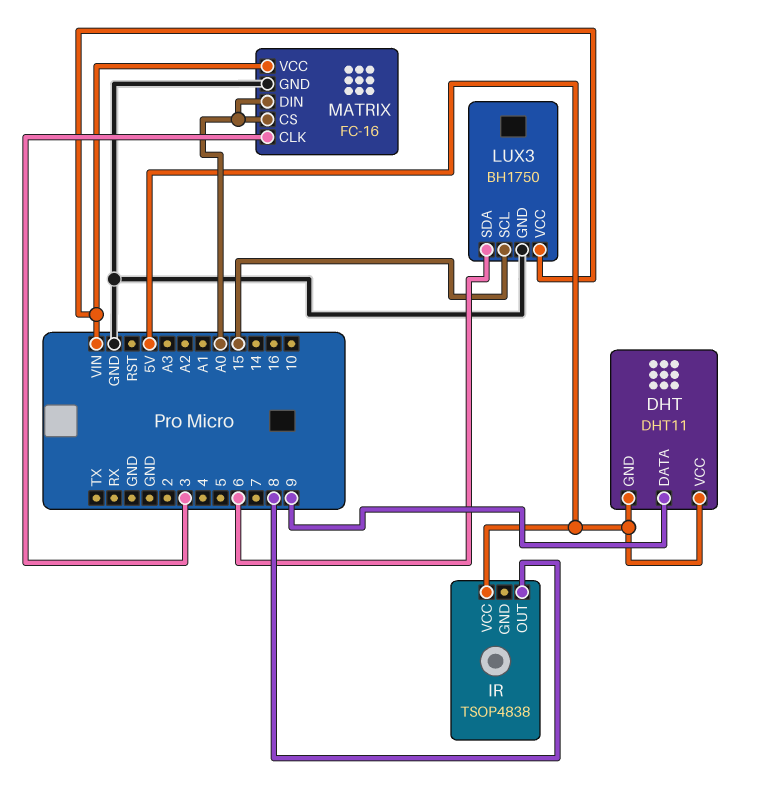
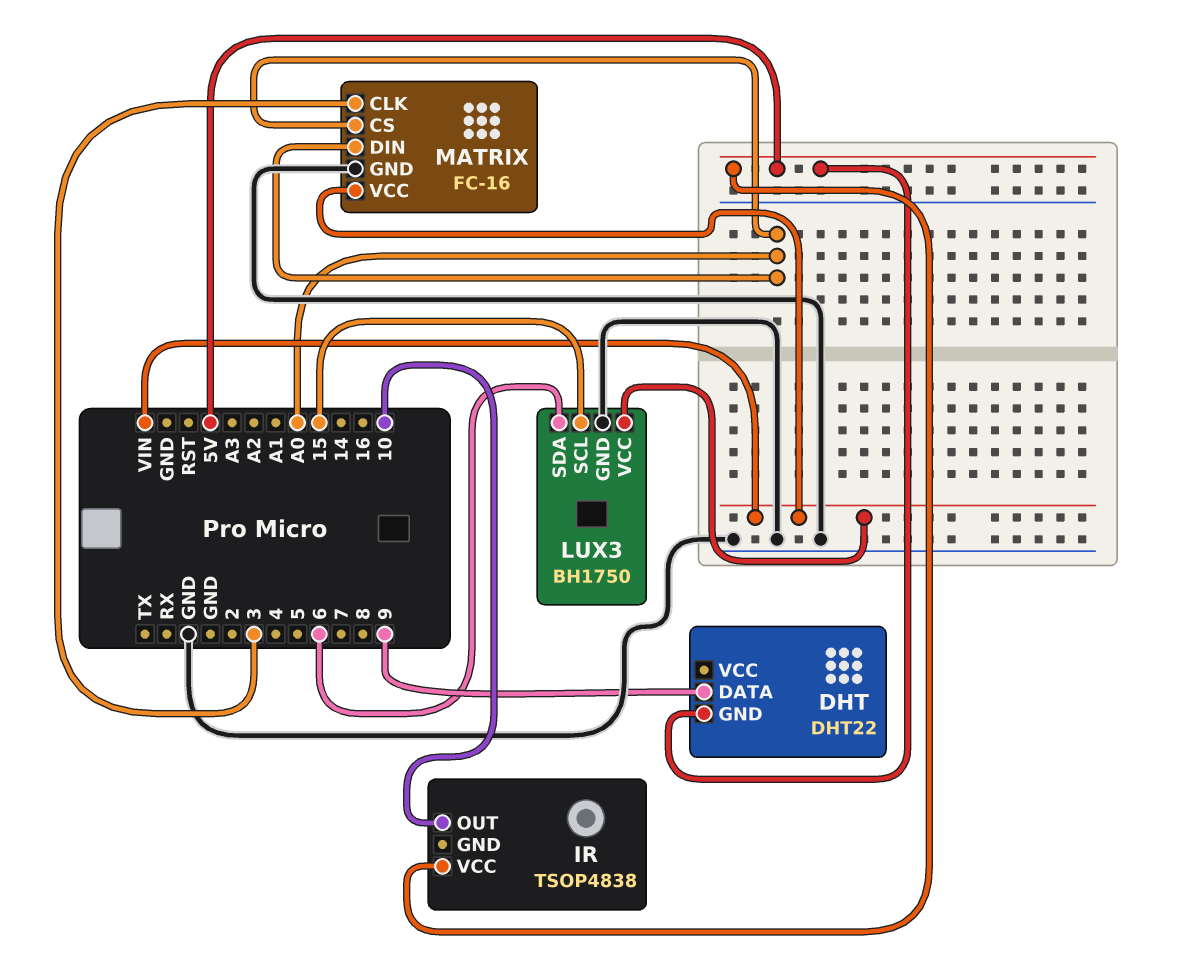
DHT: DHT11 -> DHT22
DHT pin VCC: 5V -> none
IR pin OUT: 8 -> 10

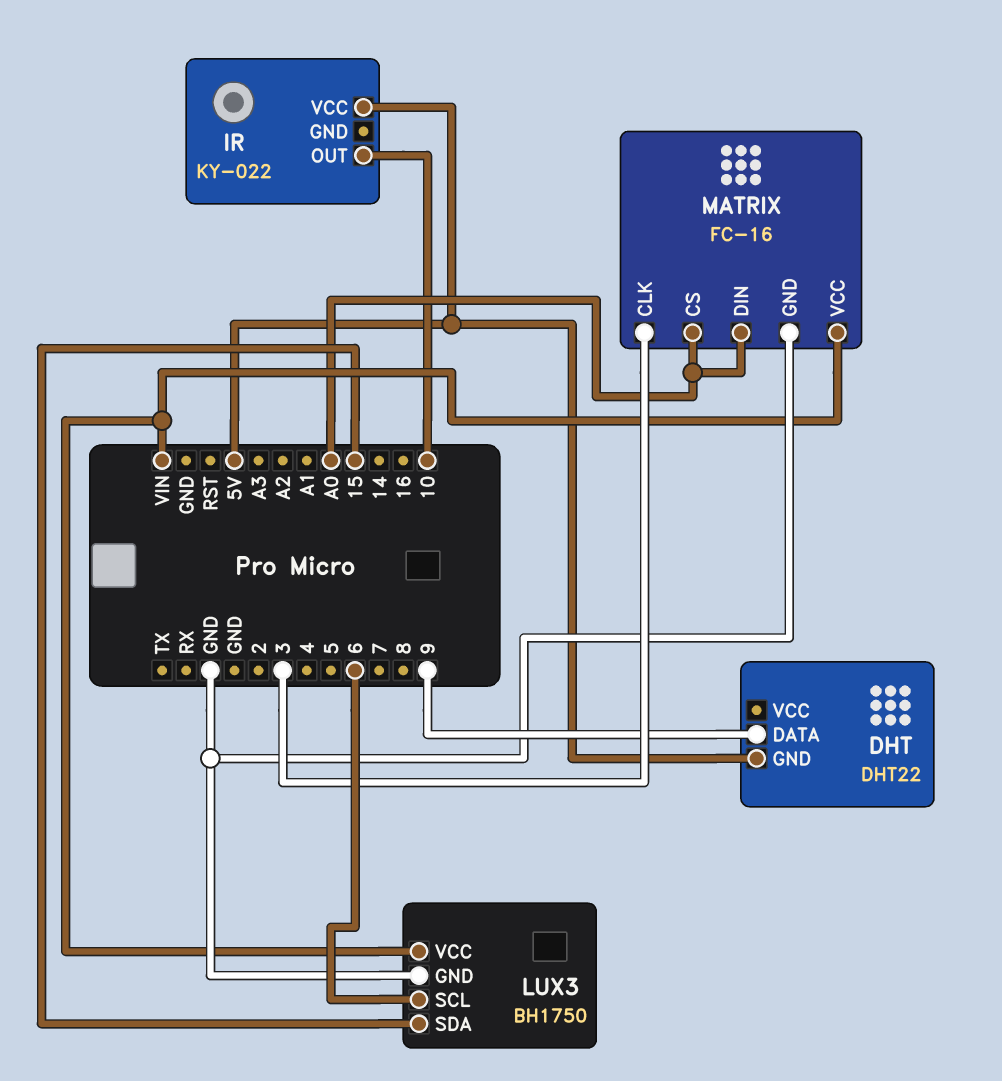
IR: TSOP4838 -> KY-022
LUX3 pin SCL: 15 -> 6
LUX3 pin SDA: 6 -> 15

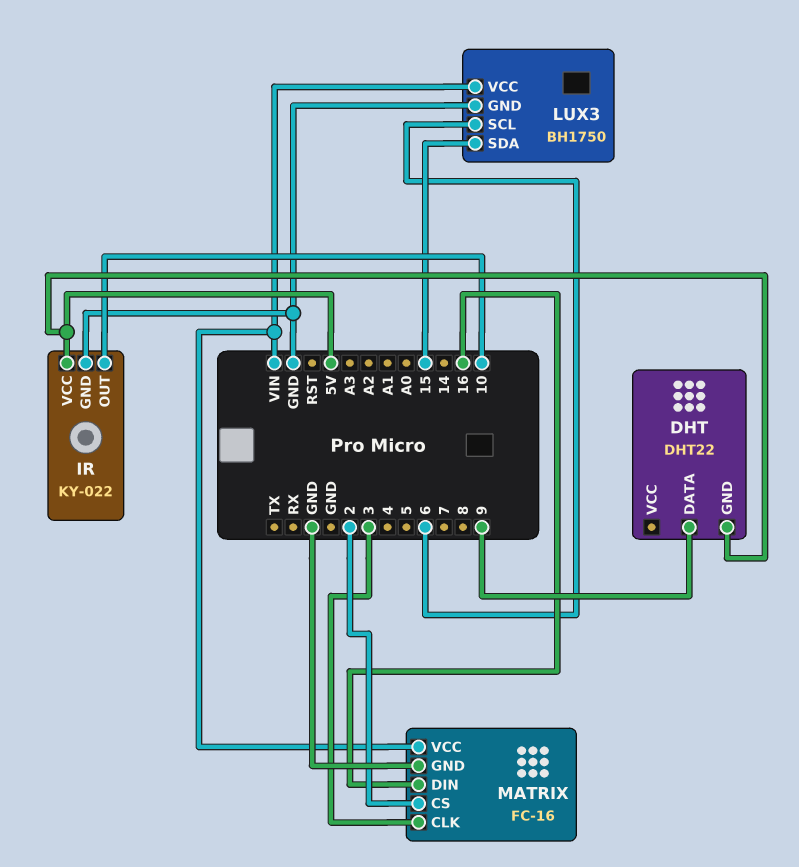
IR pin GND: none -> GND
MATRIX pin CS: A0 -> 2
MATRIX pin DIN: A0 -> 16

